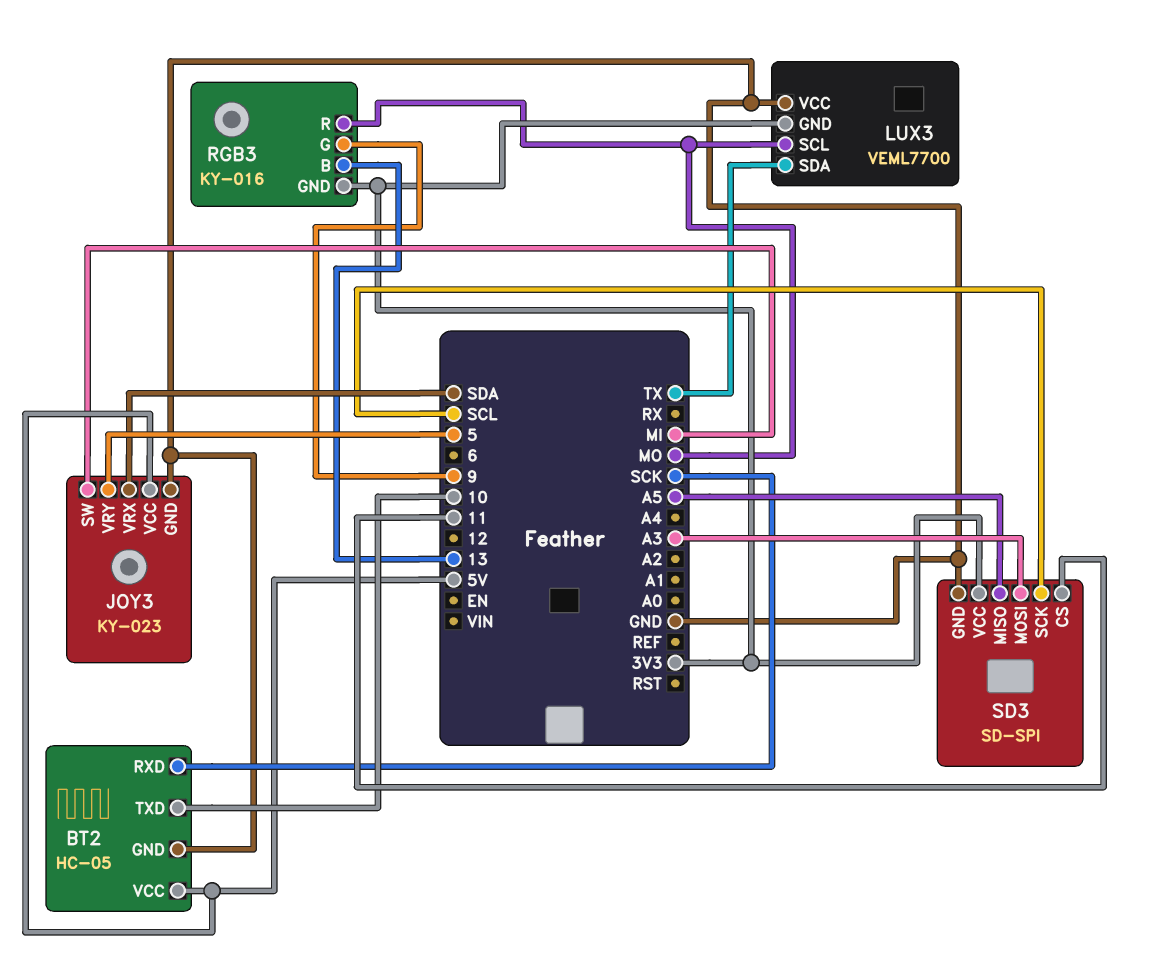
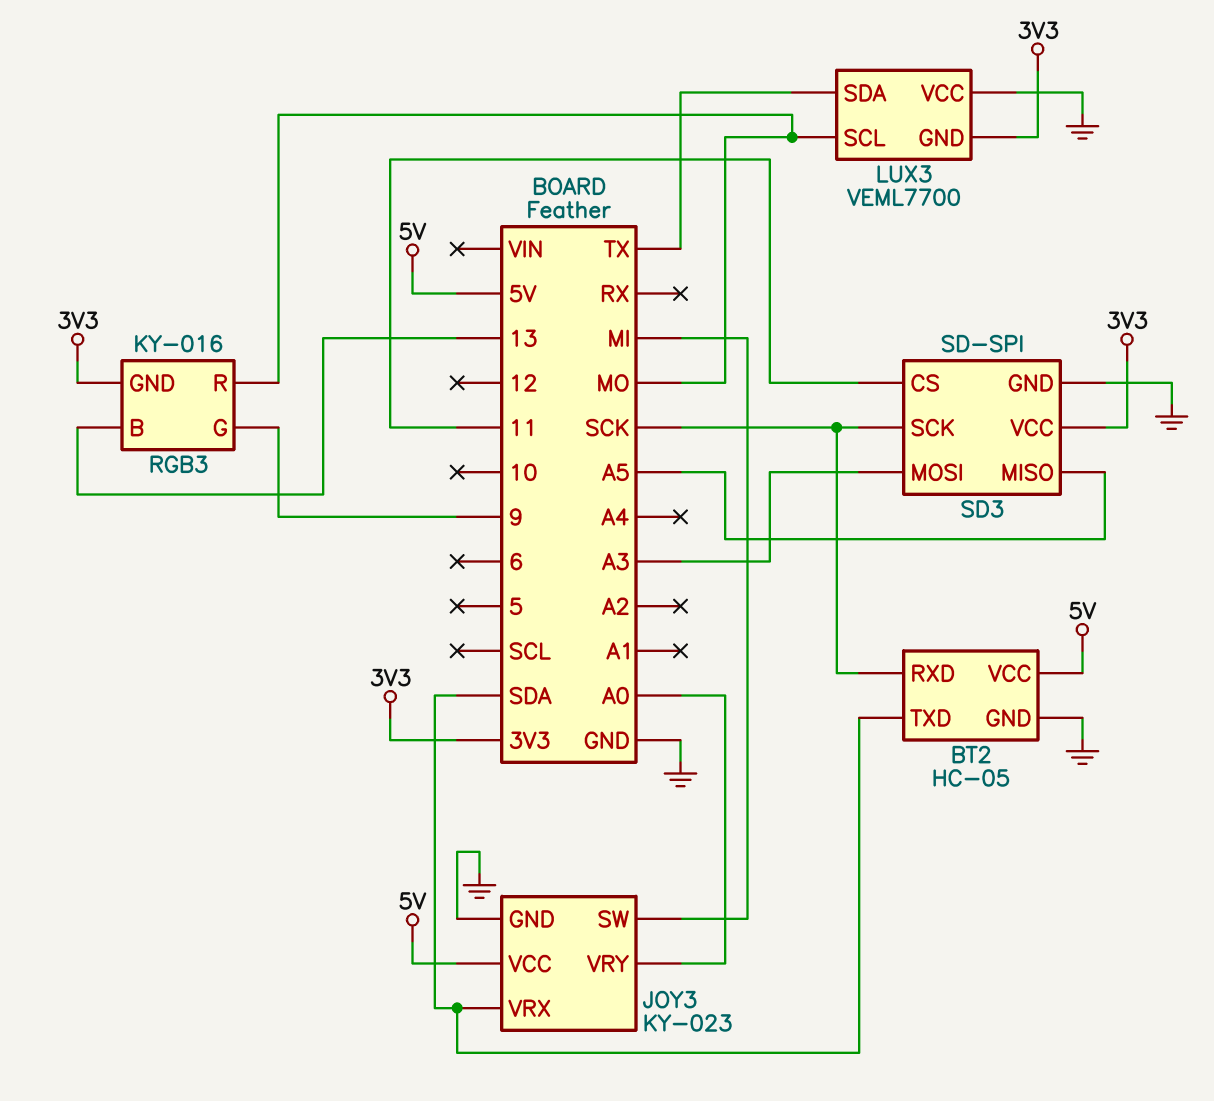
BT2 pin TXD: 10 -> SDA
JOY3 pin VRY: 5 -> A0
SD3 pin SCK: SCL -> SCK

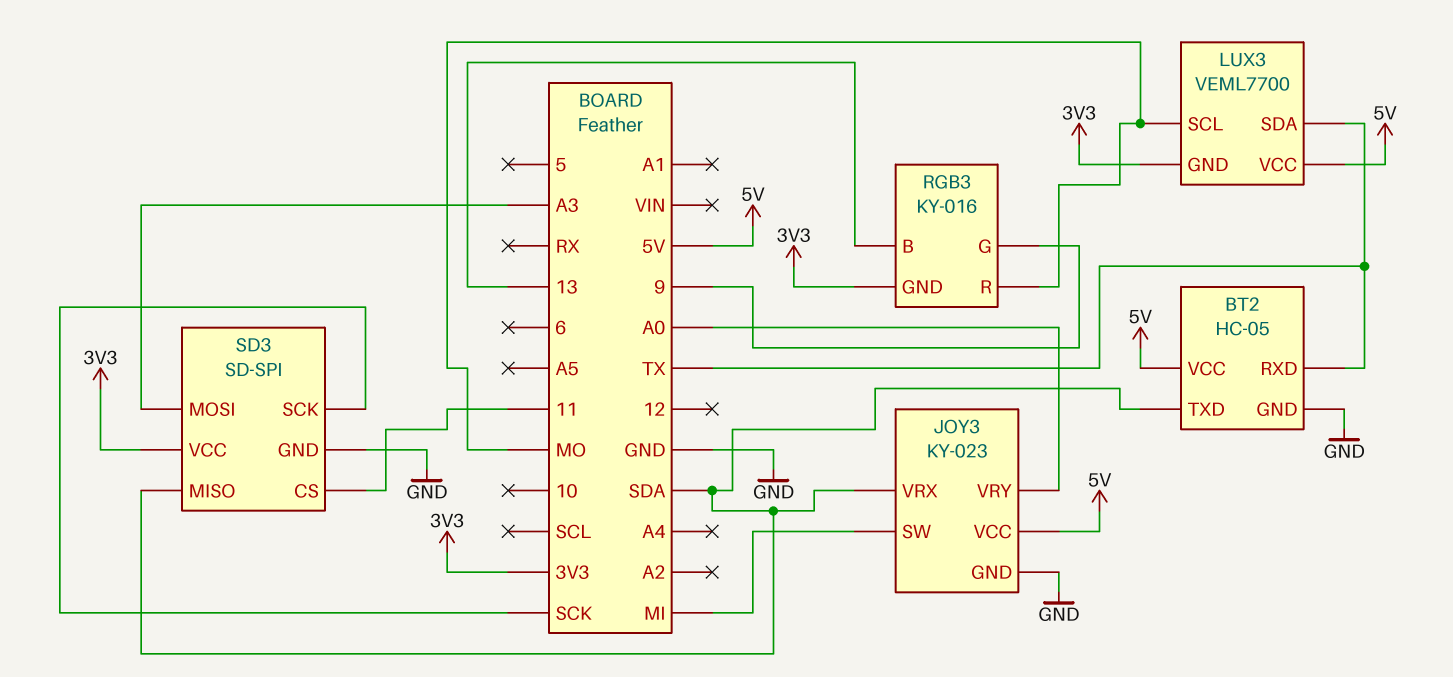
BT2 pin RXD: SCK -> TX
LUX3 pin VCC: GND -> 5V
SD3 pin MISO: A5 -> SDA

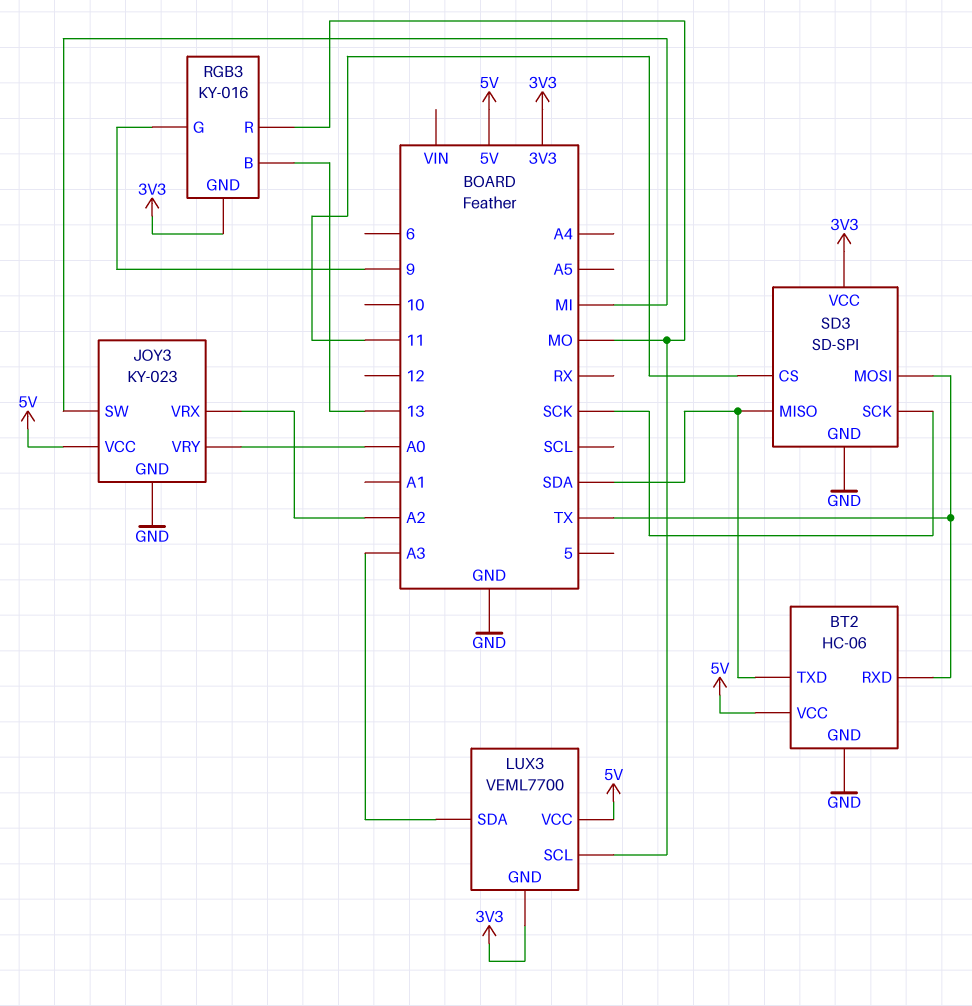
BT2: HC-05 -> HC-06
JOY3 pin VRX: SDA -> A2
LUX3 pin SDA: TX -> A3
SD3 pin MOSI: A3 -> TX

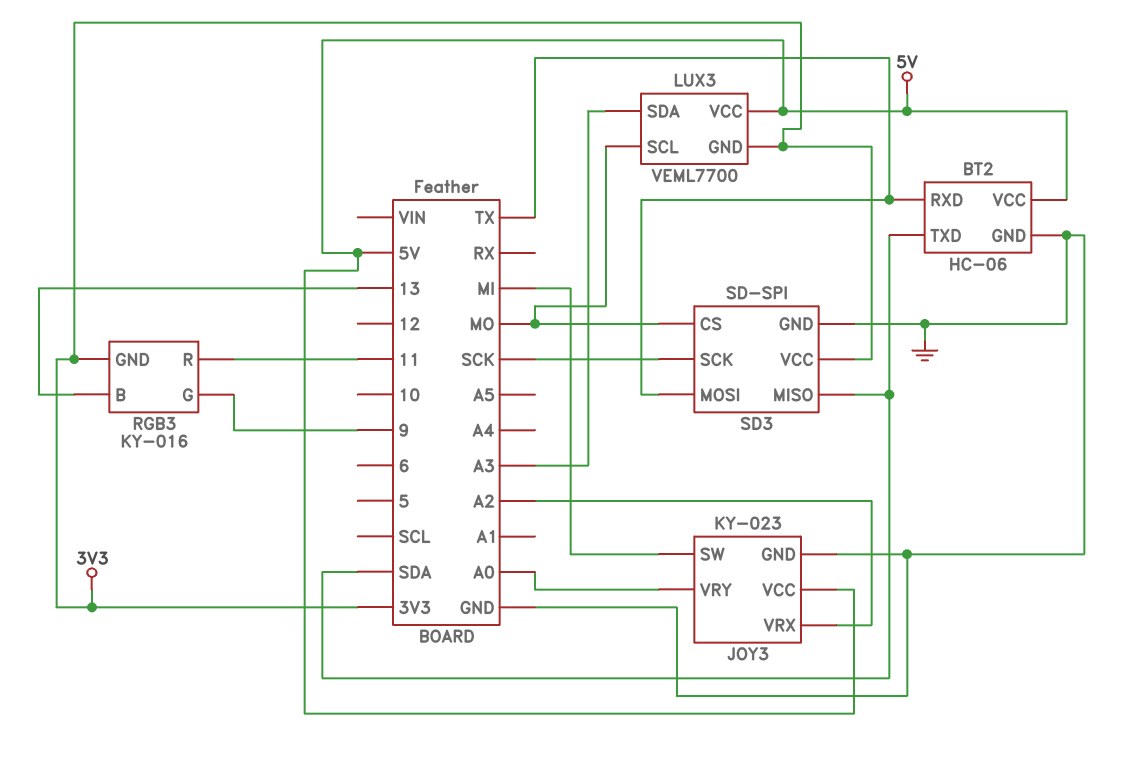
RGB3 pin R: MO -> 11
SD3 pin CS: 11 -> MO

